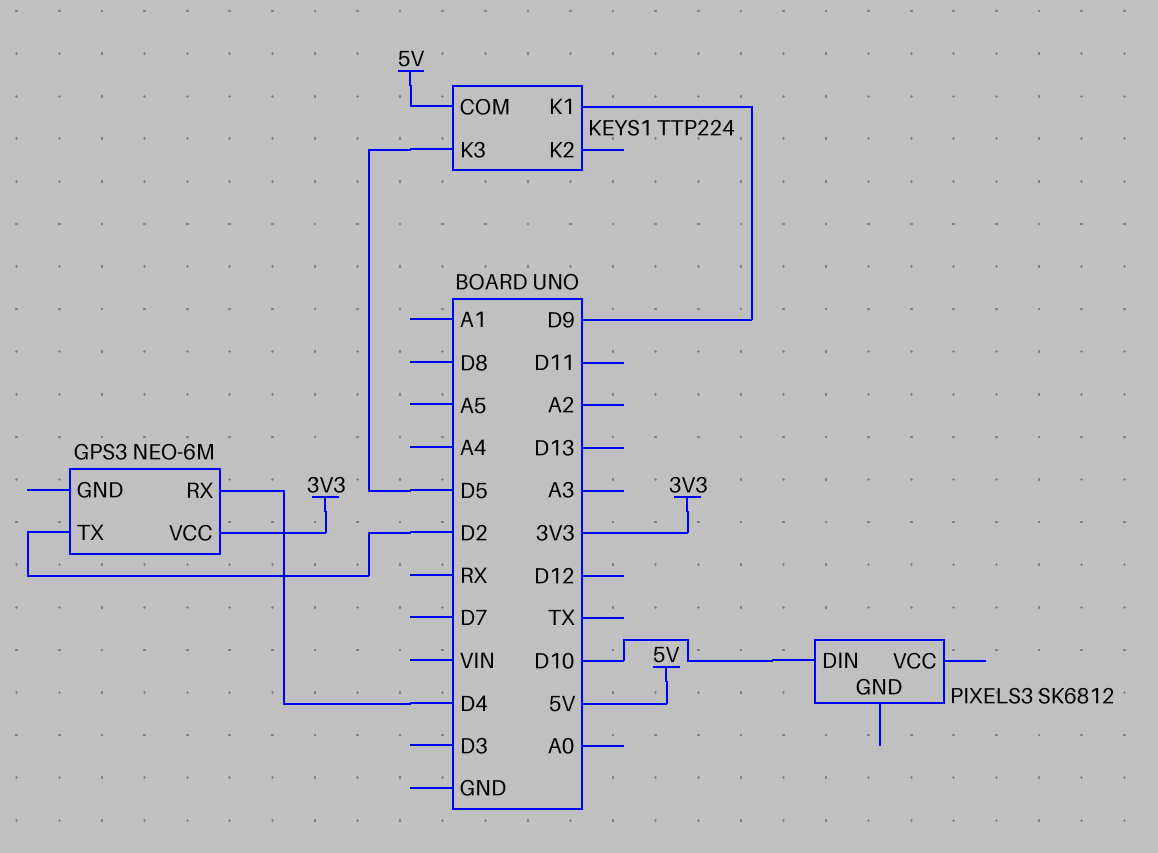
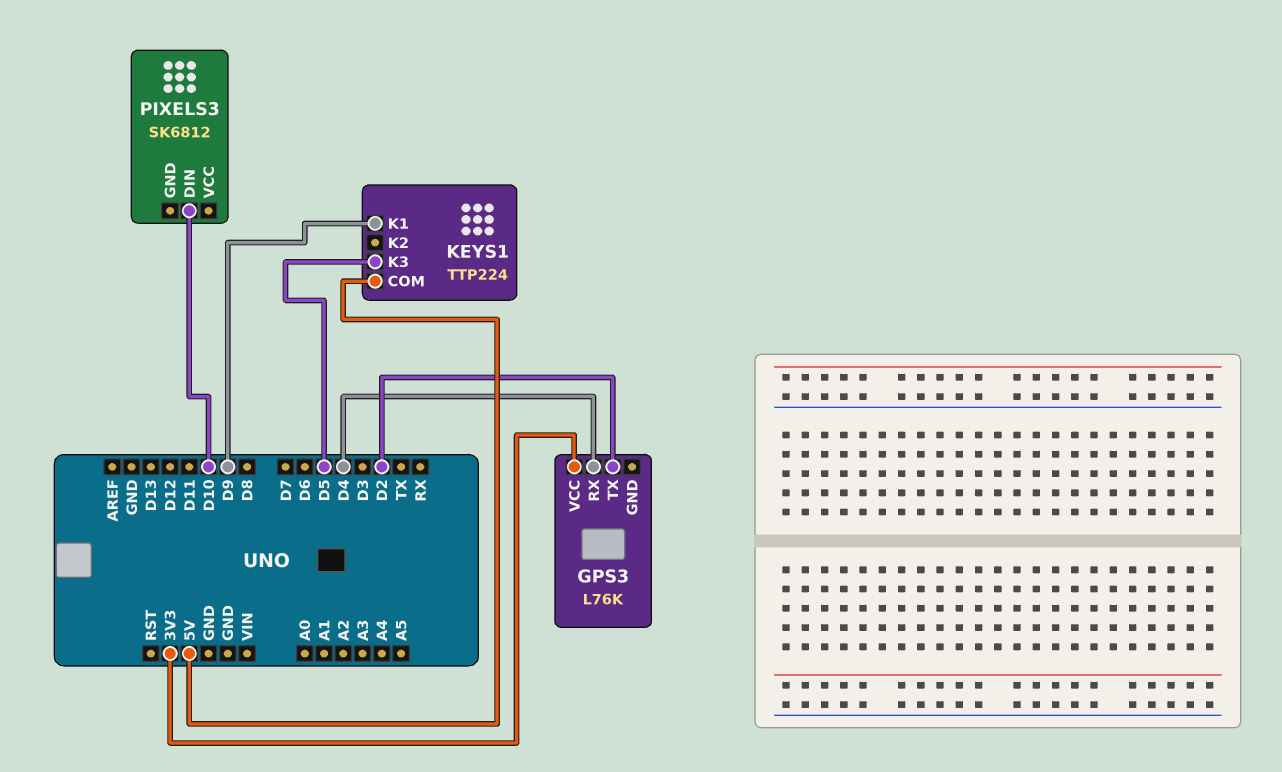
GPS3: NEO-6M -> L76K

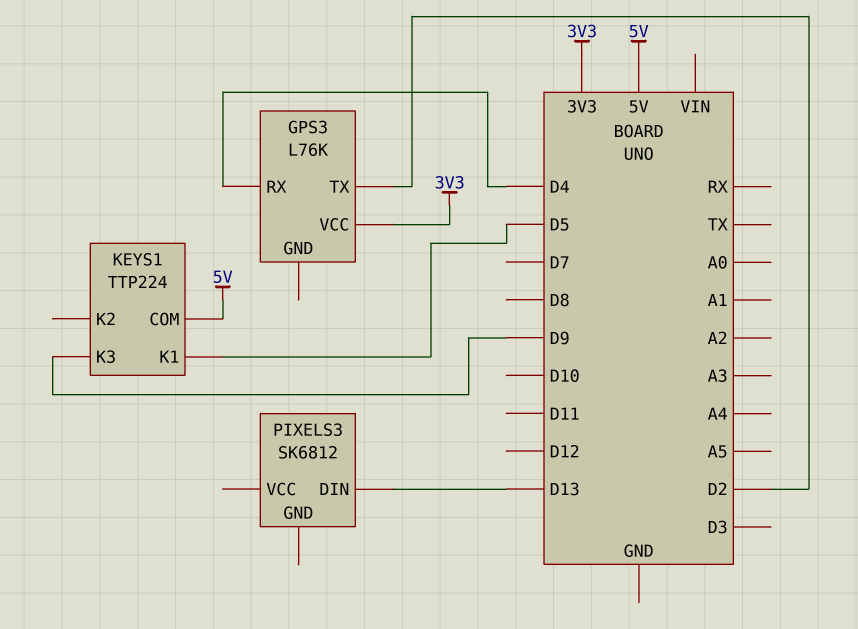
KEYS1 pin K1: D9 -> D5
KEYS1 pin K3: D5 -> D9
PIXELS3 pin DIN: D10 -> D13

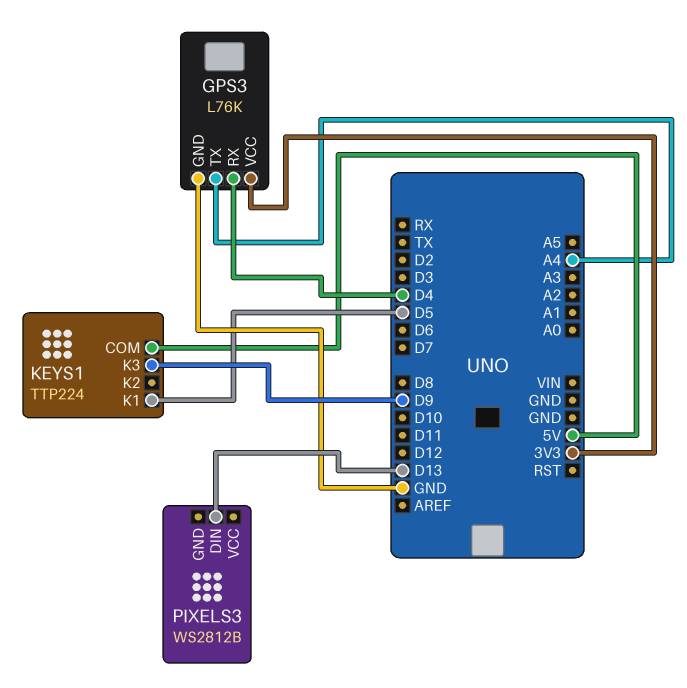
GPS3 pin GND: none -> GND
GPS3 pin TX: D2 -> A4
PIXELS3: SK6812 -> WS2812B

